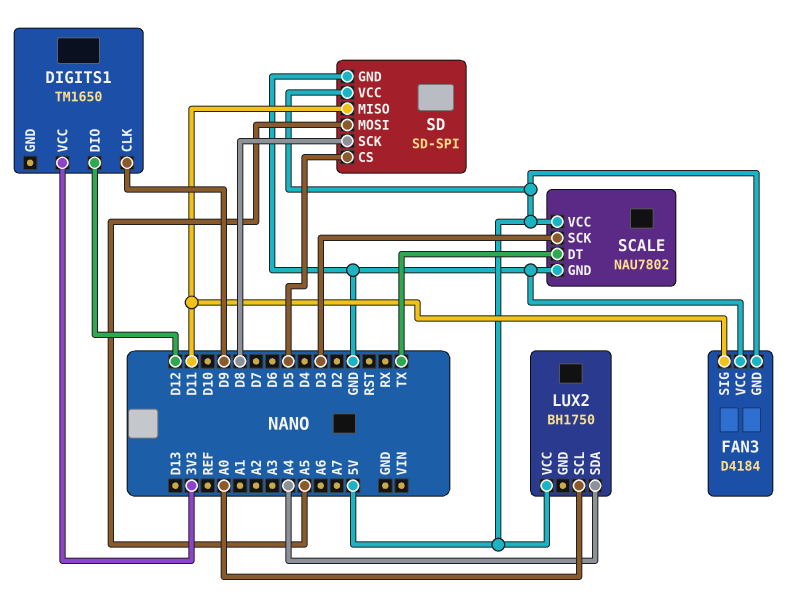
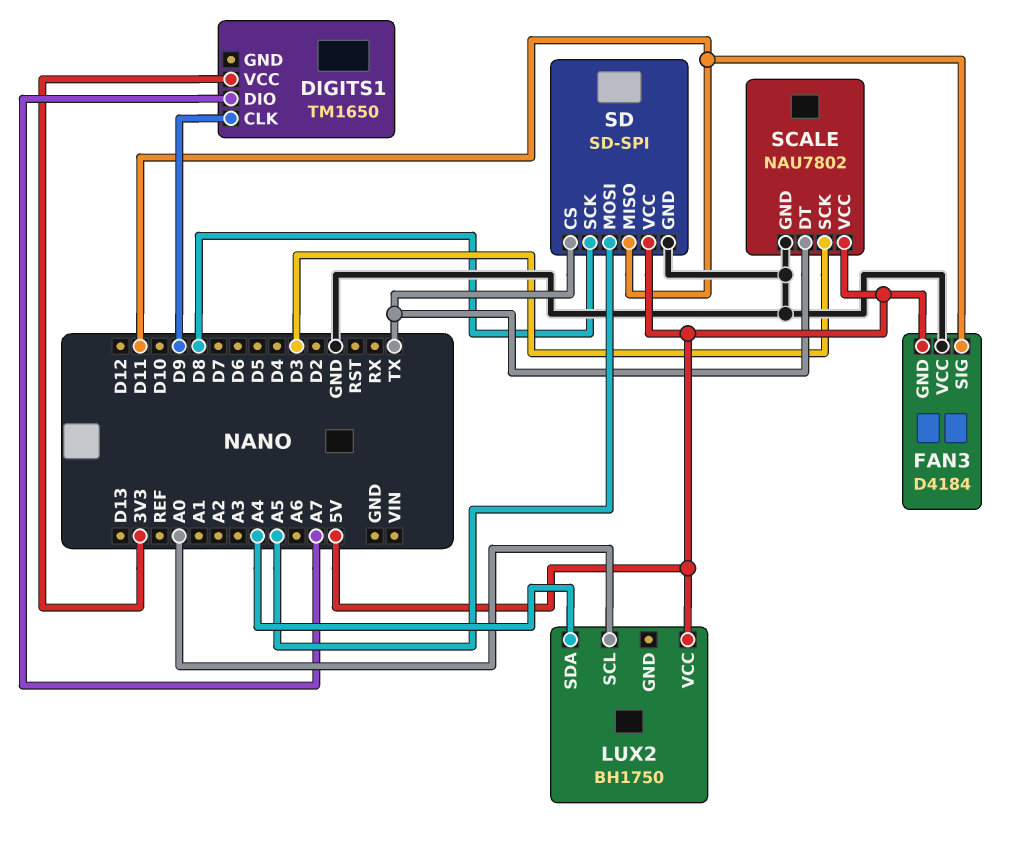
DIGITS1 pin DIO: D12 -> A7
SD pin CS: D5 -> TX

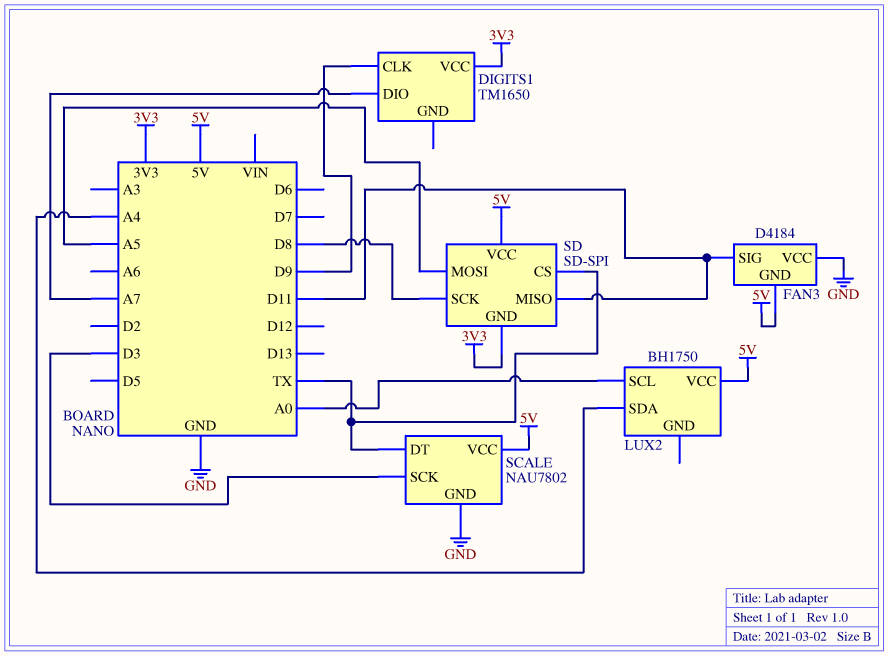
SD pin GND: GND -> 3V3

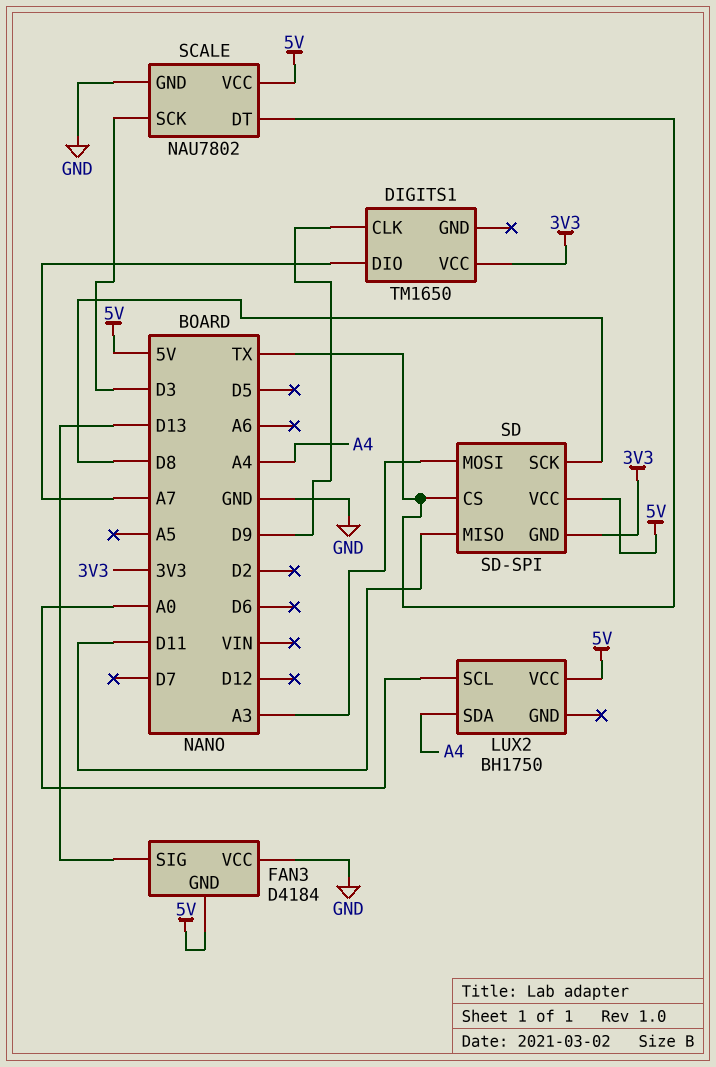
FAN3 pin SIG: D11 -> D13
SD pin MOSI: A5 -> A3

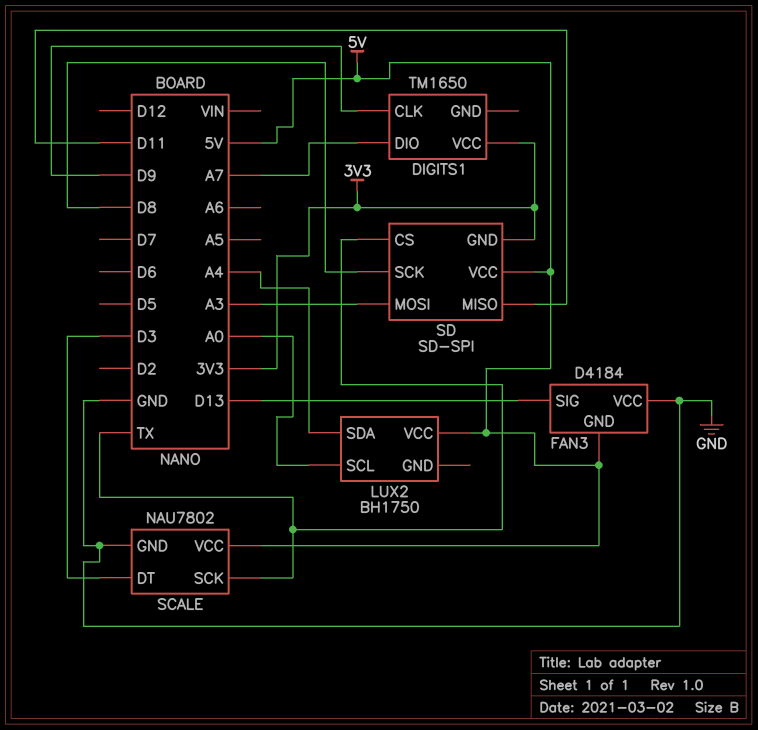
SCALE pin DT: TX -> D3
SCALE pin SCK: D3 -> TX

